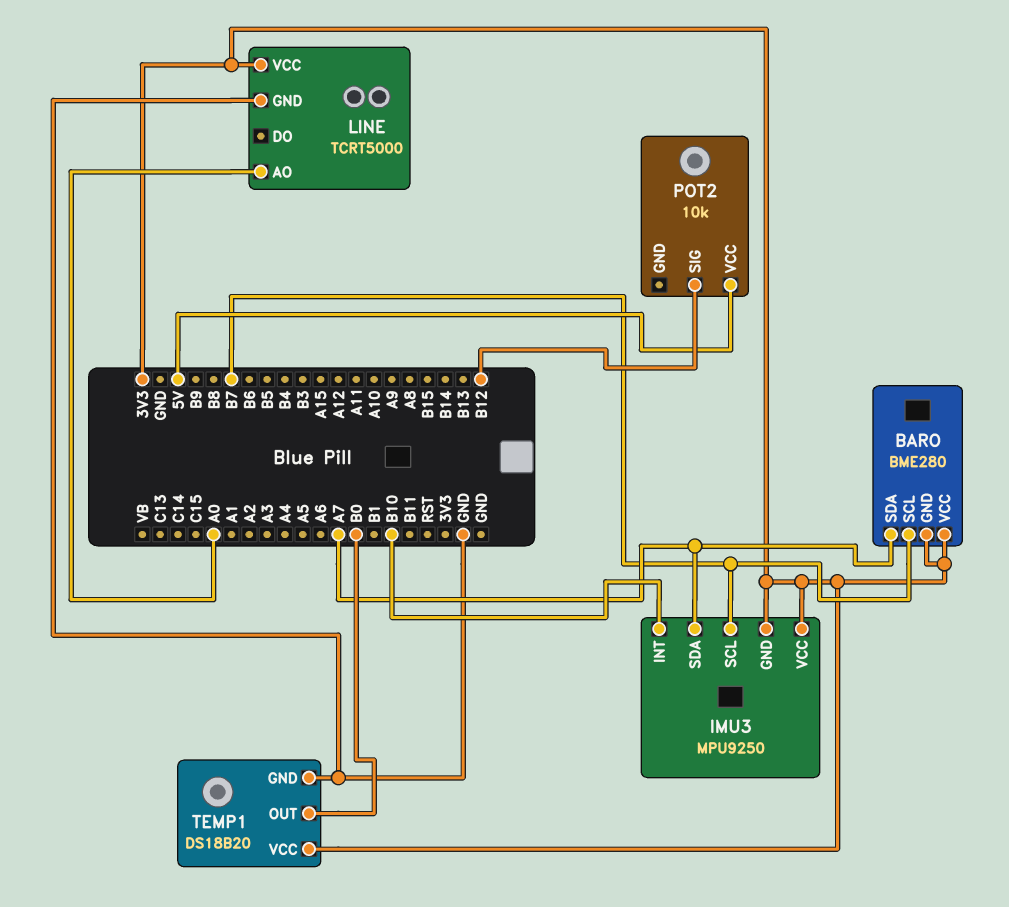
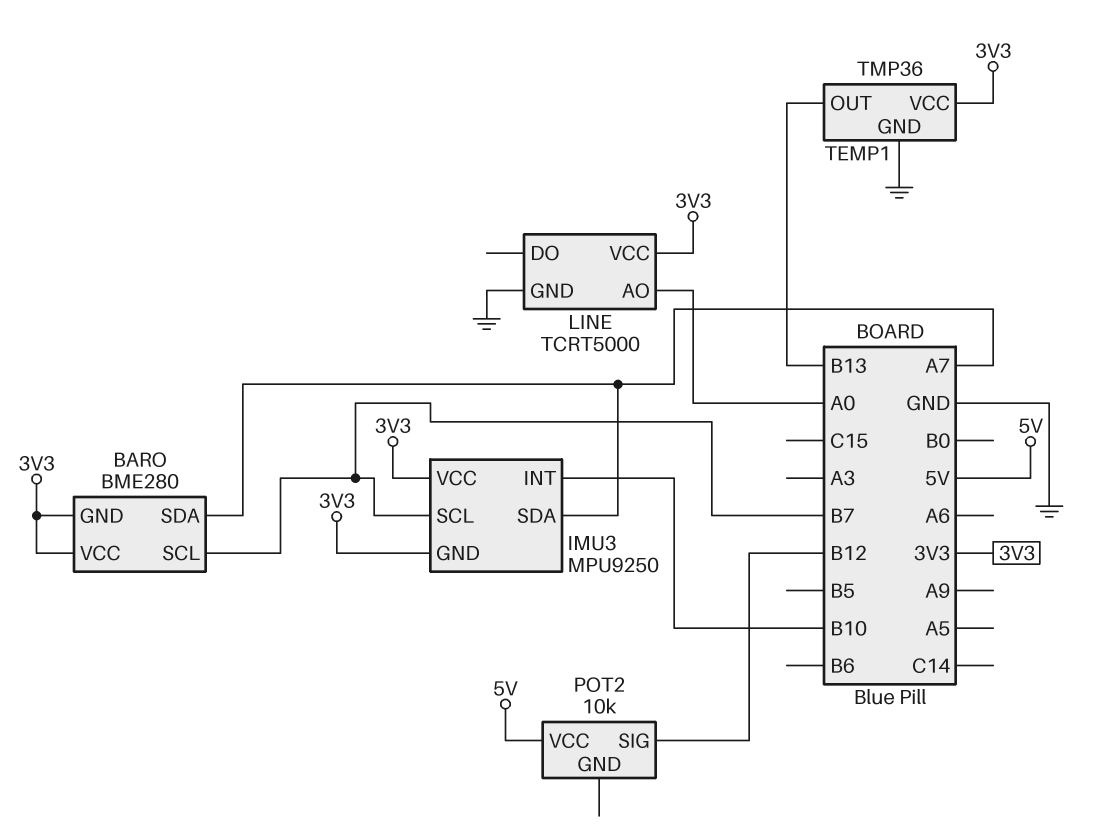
TEMP1: DS18B20 -> TMP36
TEMP1 pin OUT: B0 -> B13

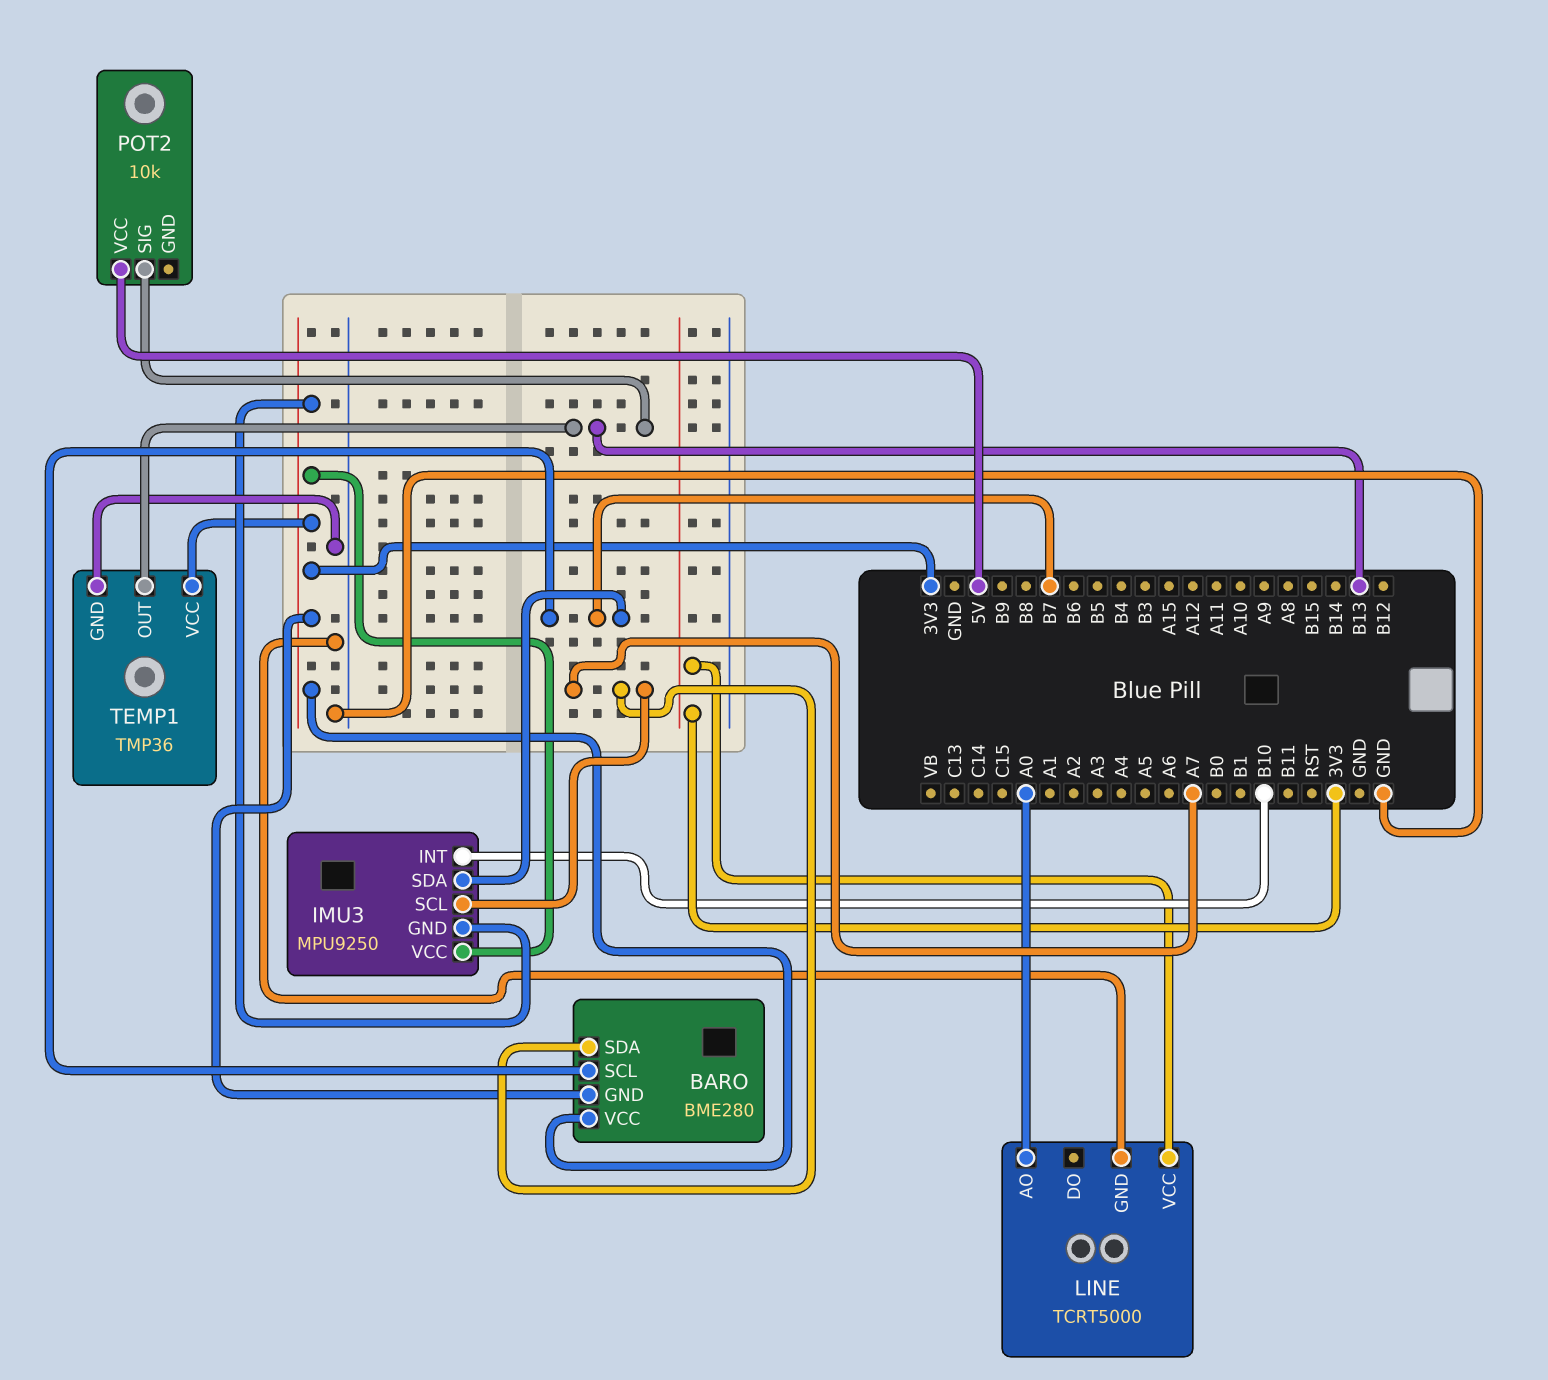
IMU3 pin SCL: B7 -> A7
IMU3 pin SDA: A7 -> B7
POT2 pin SIG: B12 -> B13

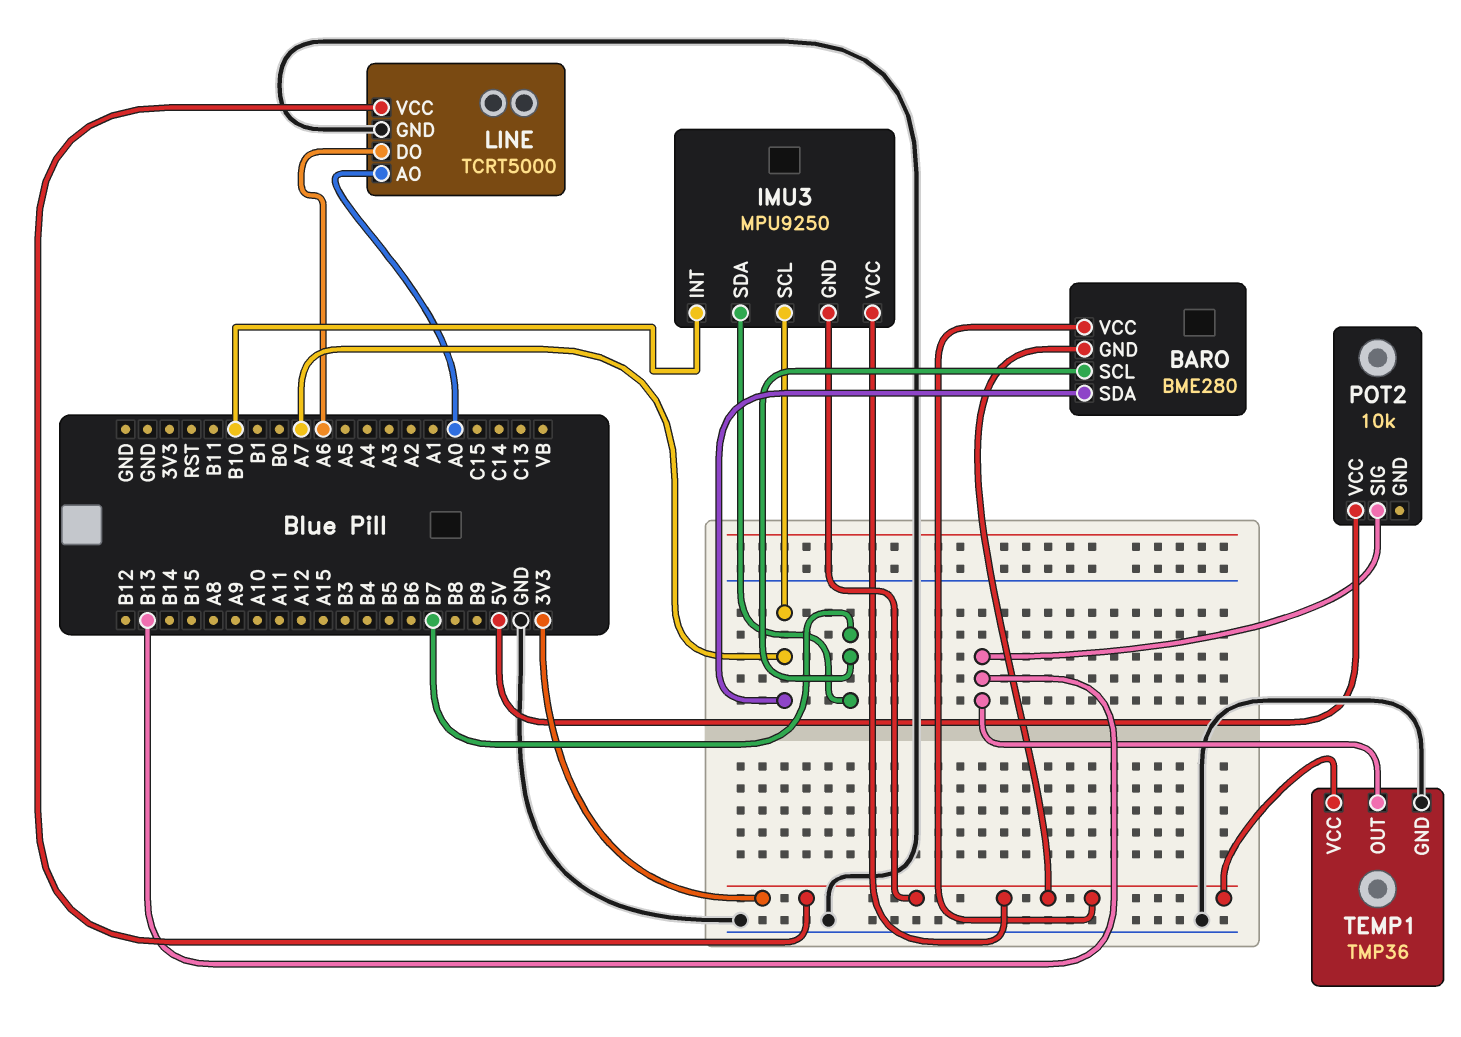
LINE pin DO: none -> A6

